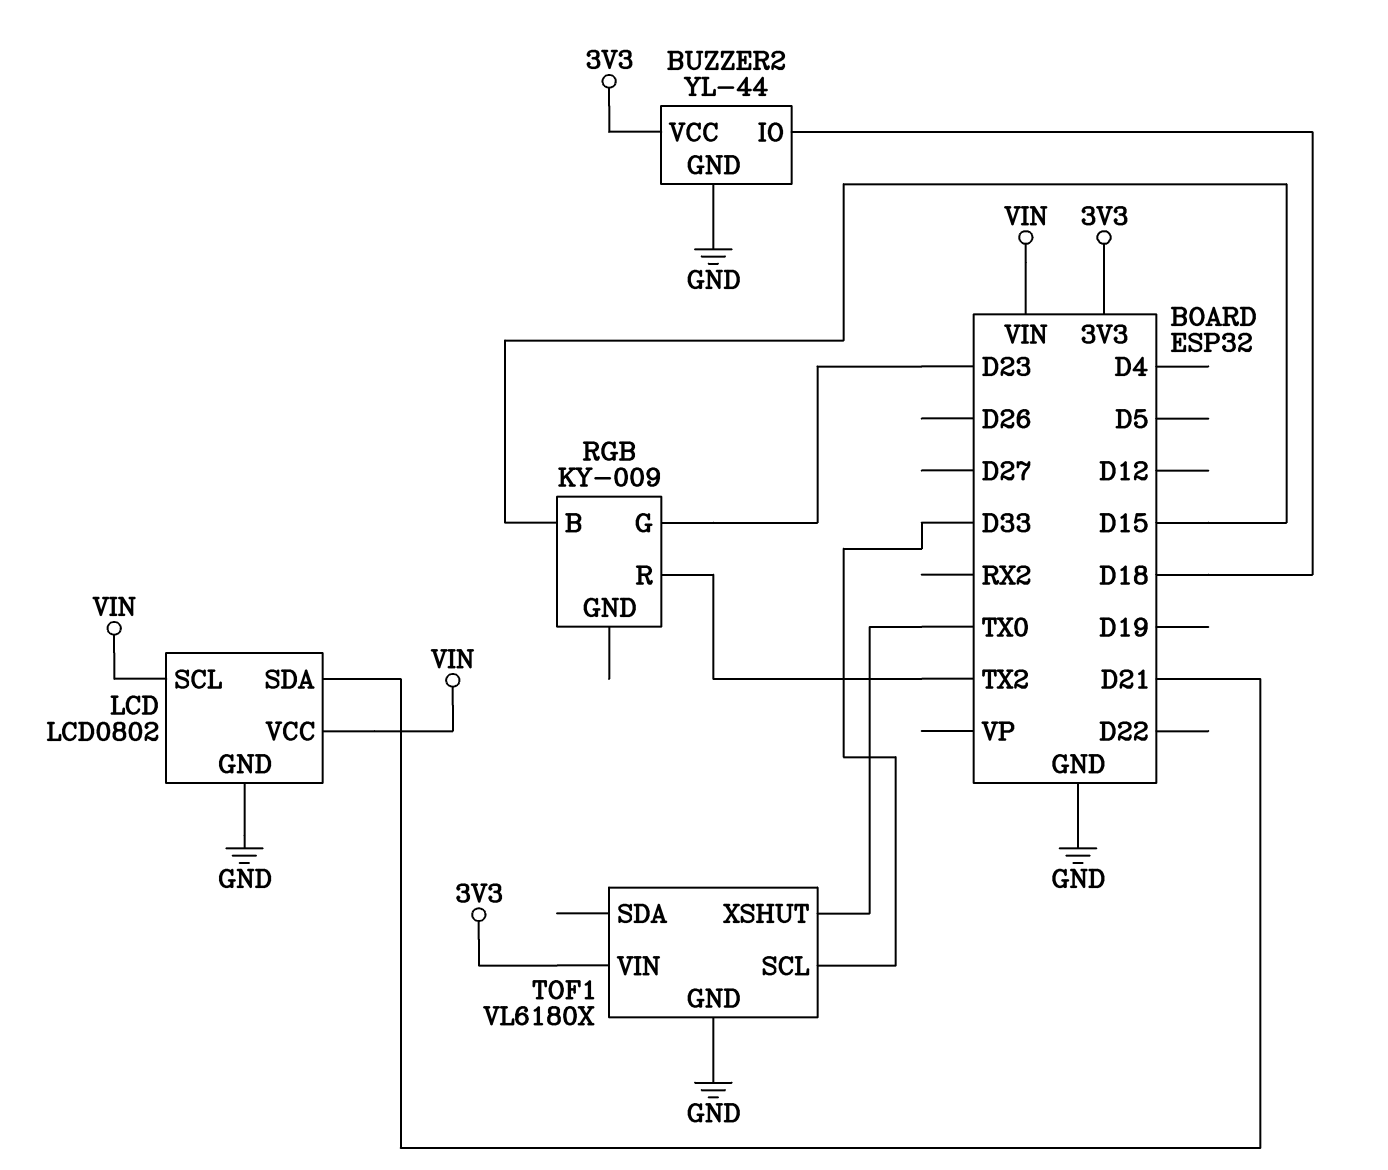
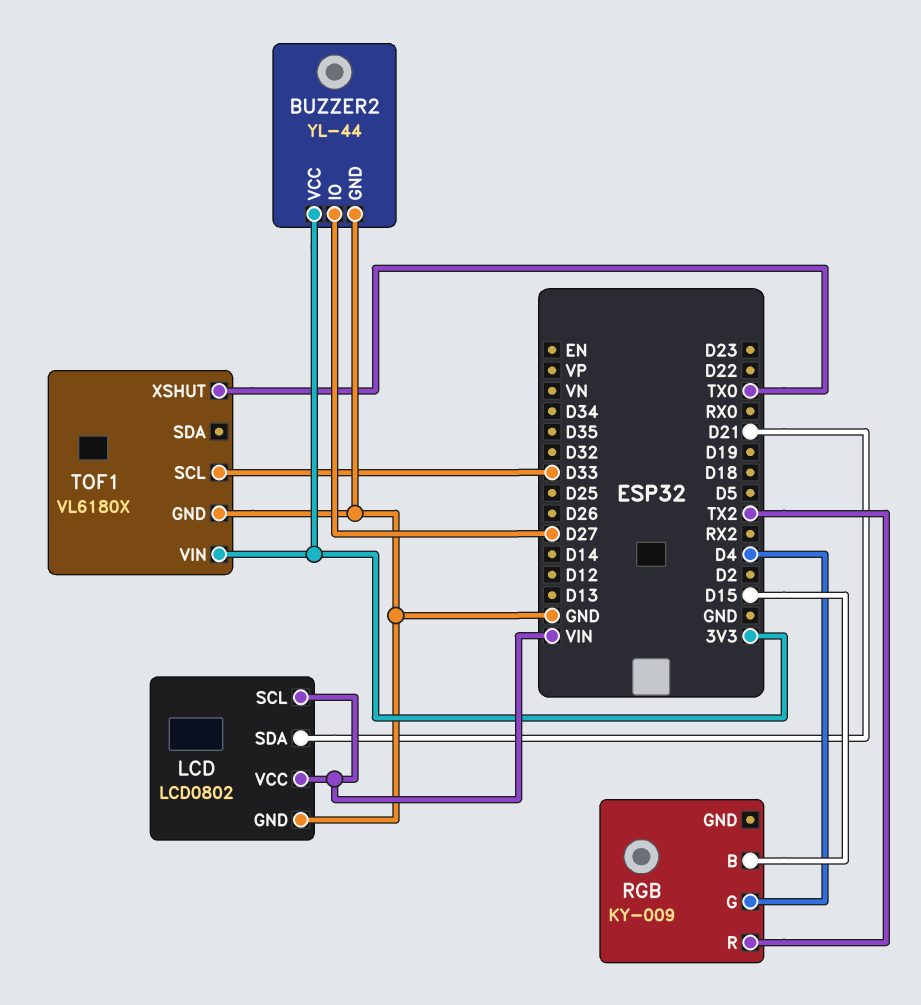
BUZZER2 pin IO: D18 -> D27
RGB pin G: D23 -> D4

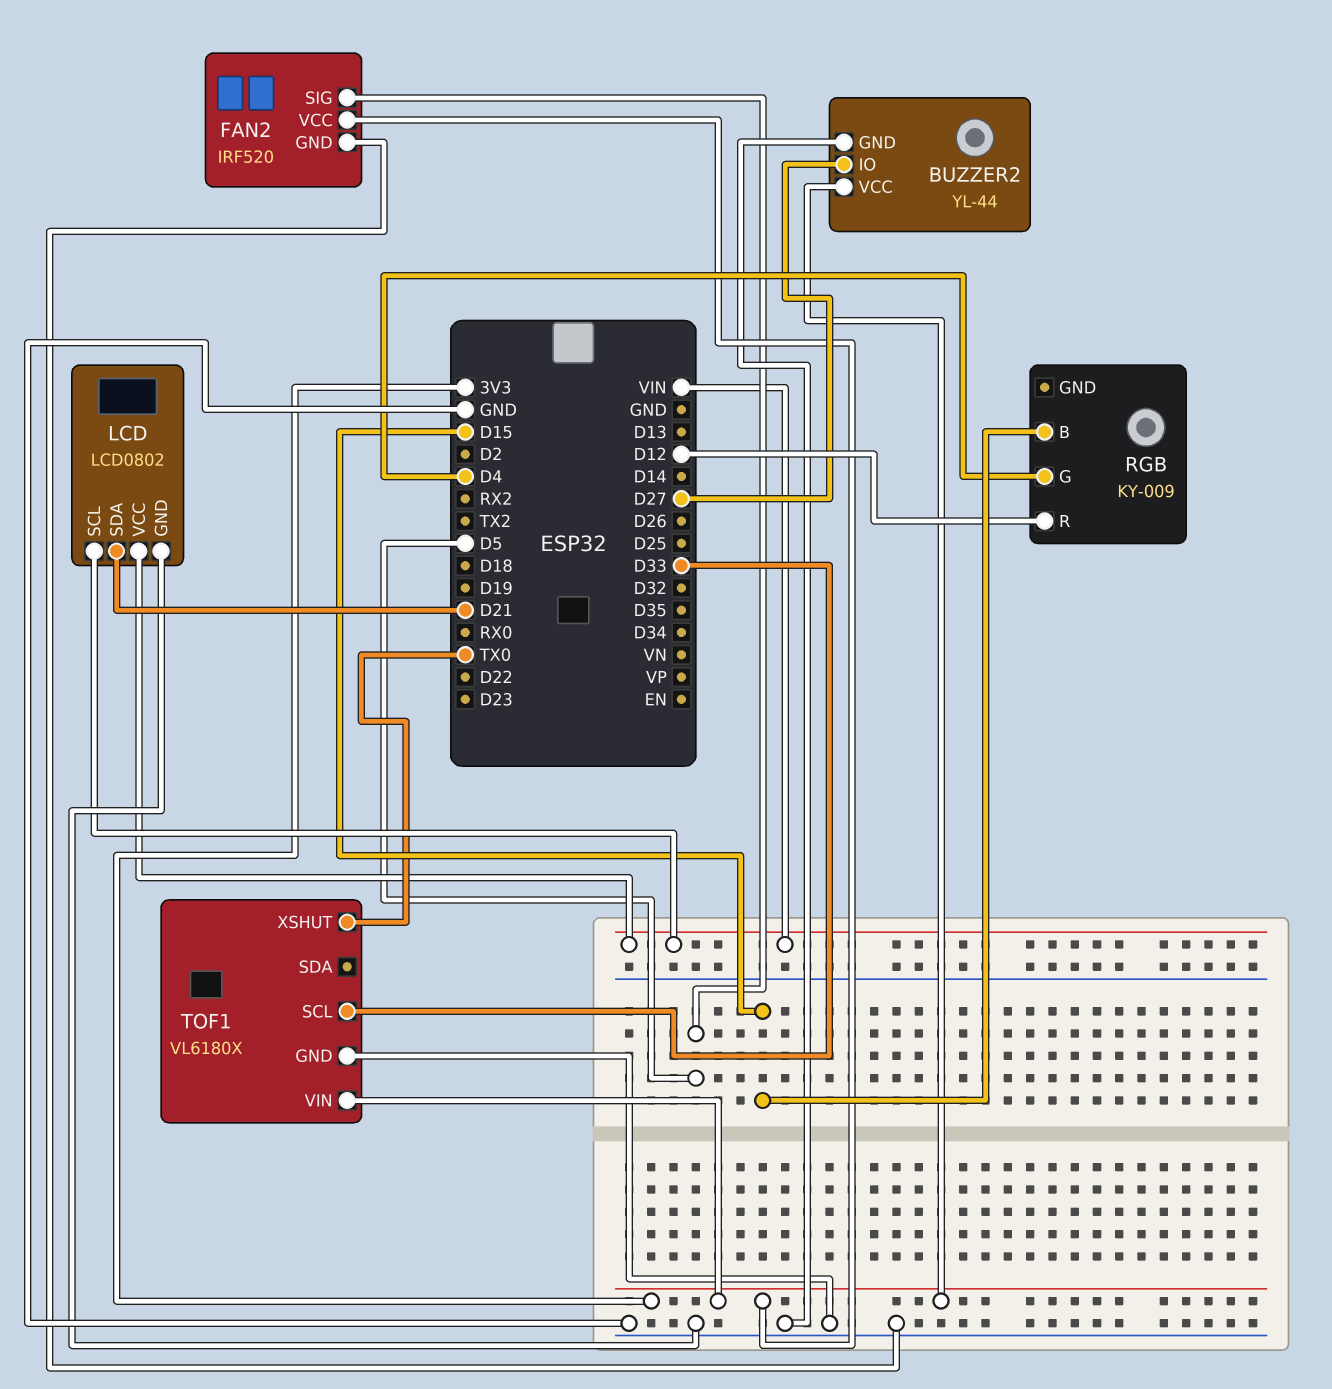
FAN2: none -> IRF520
FAN2 pin GND: none -> GND
FAN2 pin SIG: none -> D5
FAN2 pin VCC: none -> 3V3
RGB pin R: TX2 -> D12

